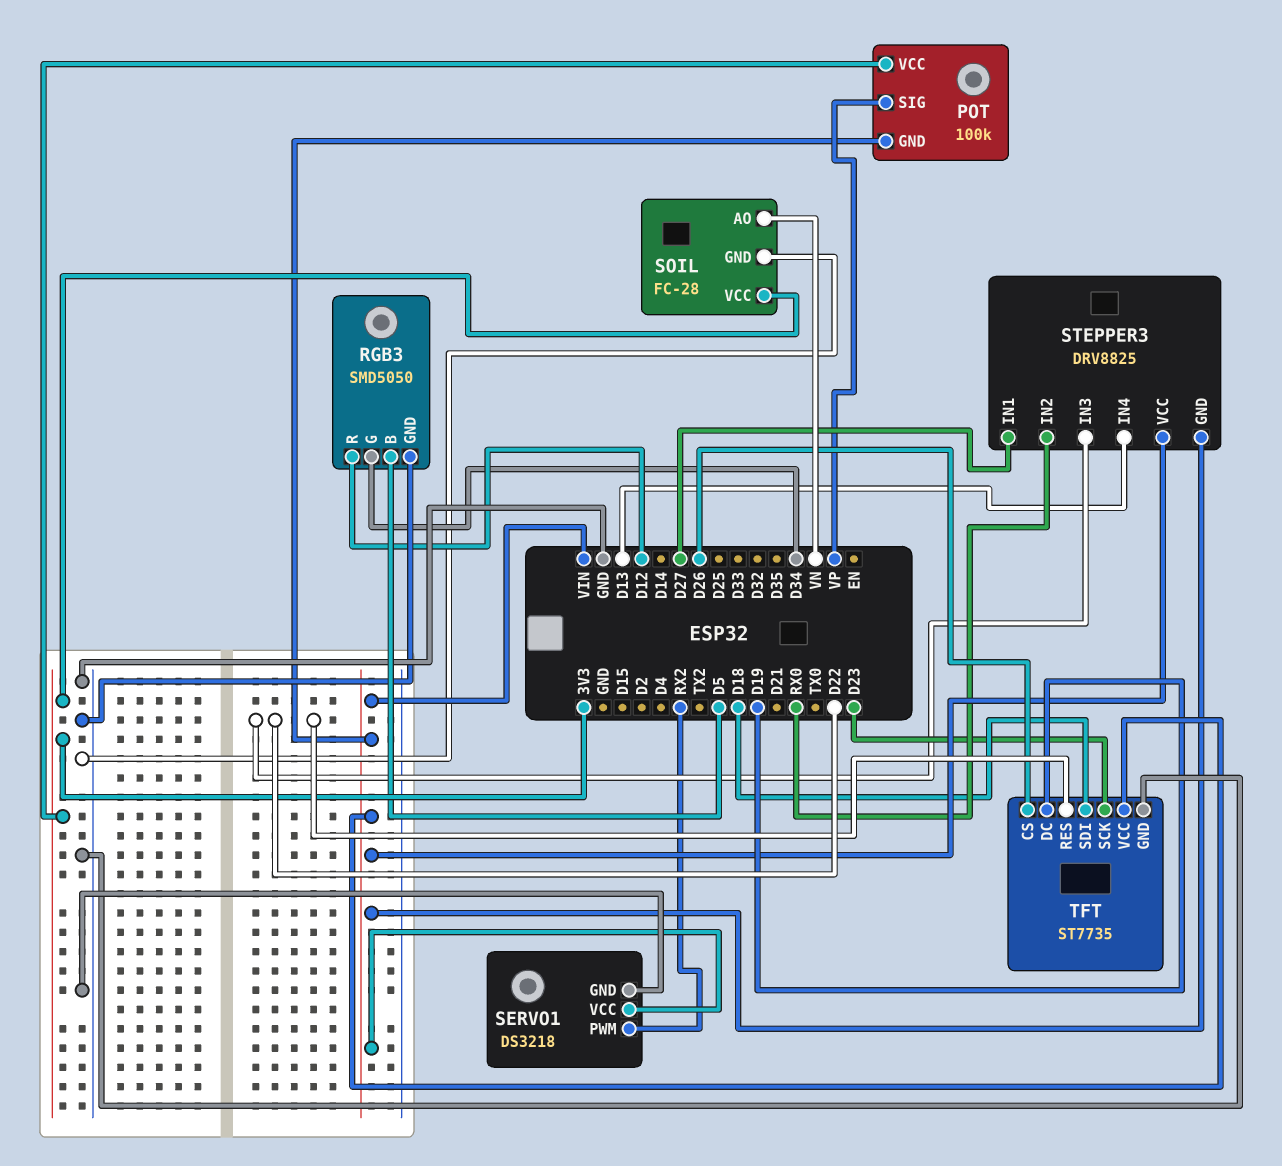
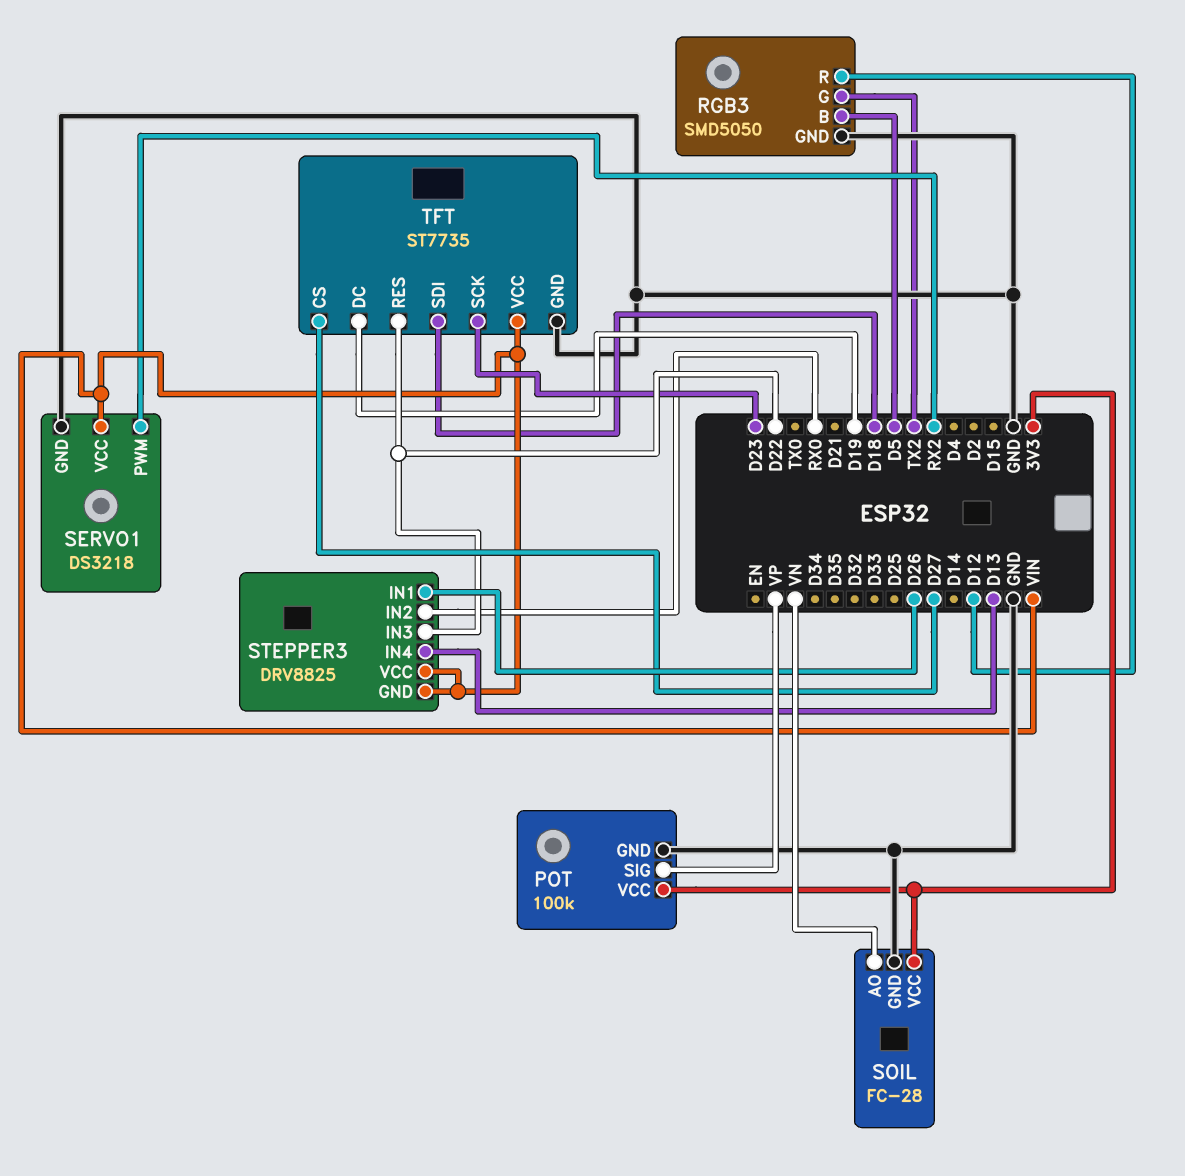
POT pin GND: VIN -> GND
RGB3 pin G: D34 -> TX2
STEPPER3 pin IN1: D27 -> D26
TFT pin CS: D26 -> D27

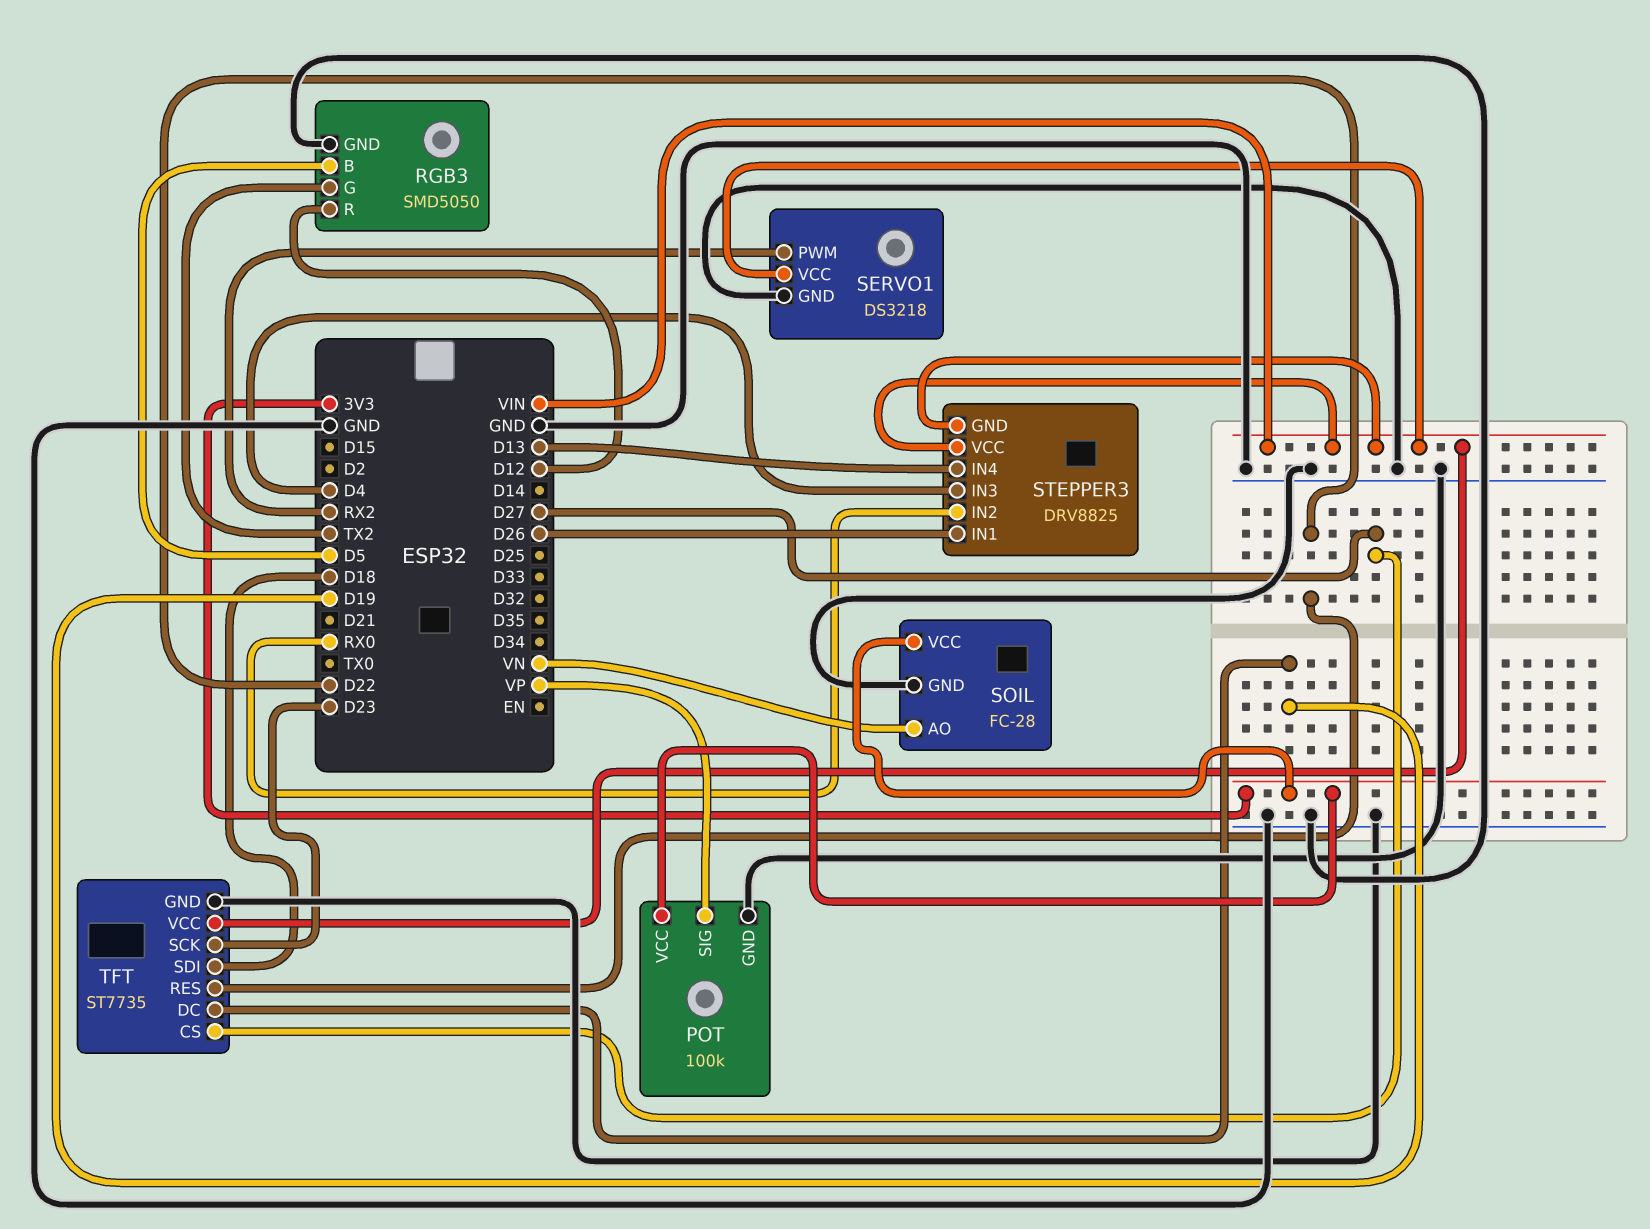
STEPPER3 pin IN3: D22 -> D4

